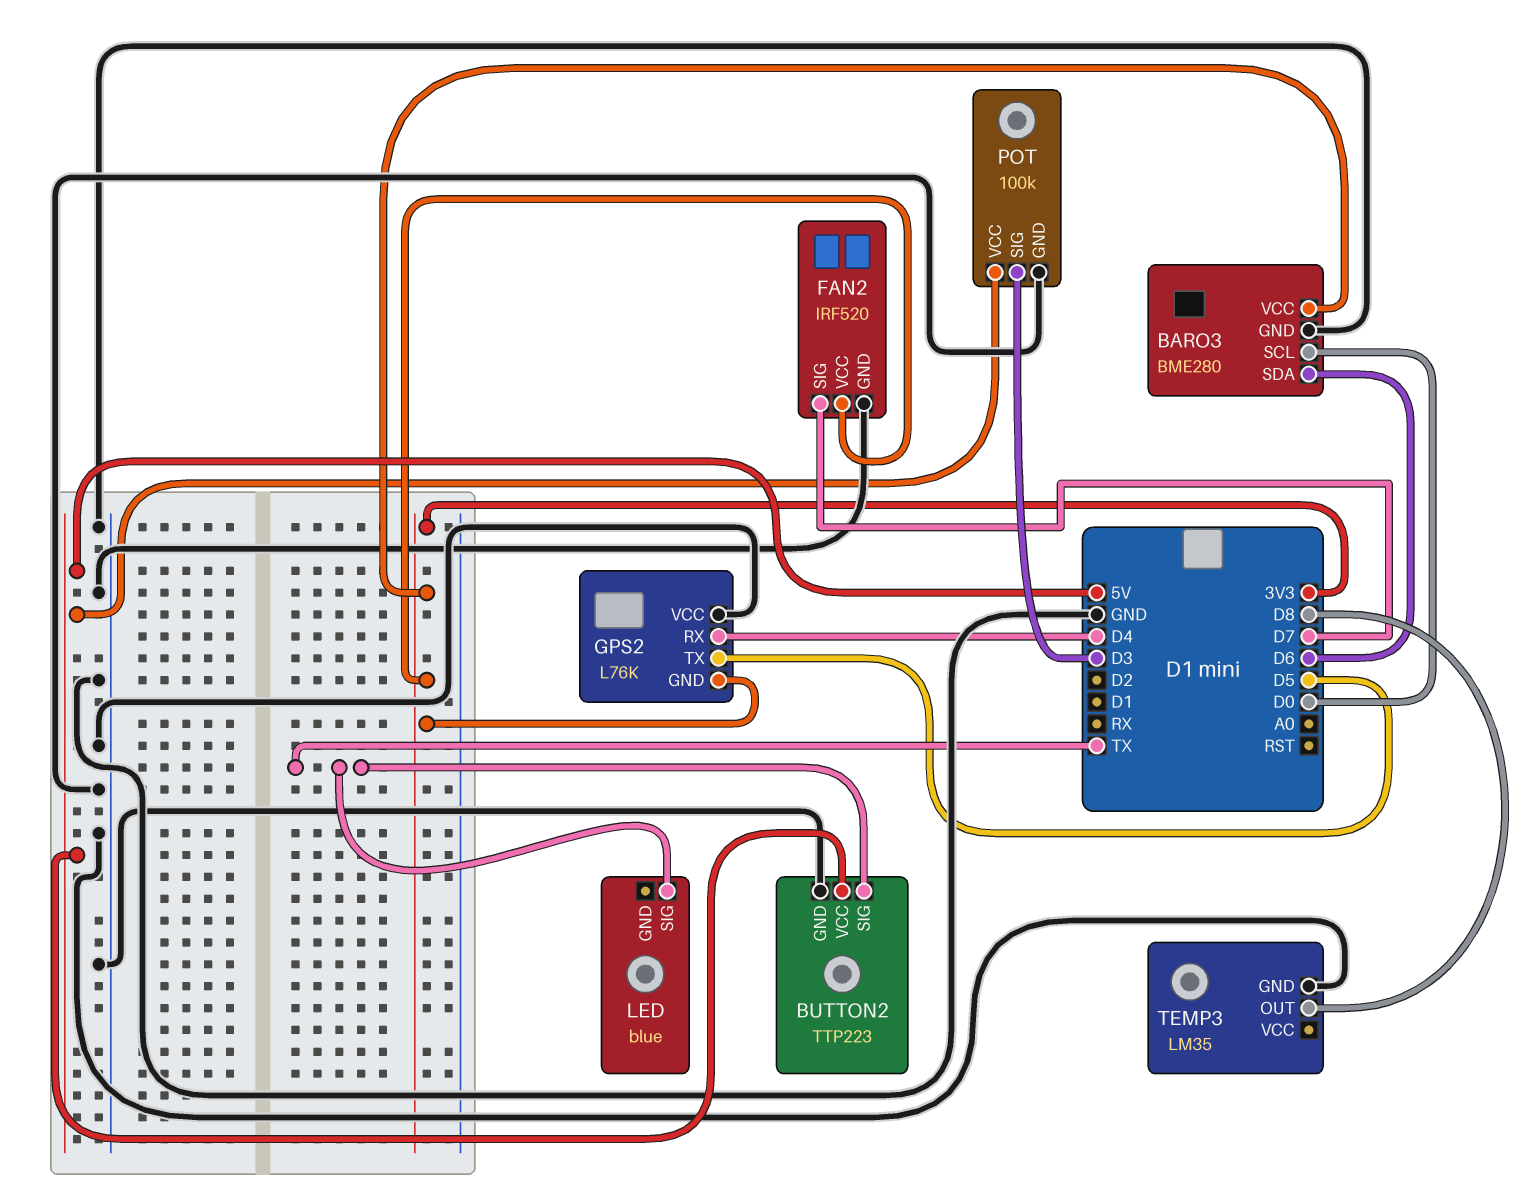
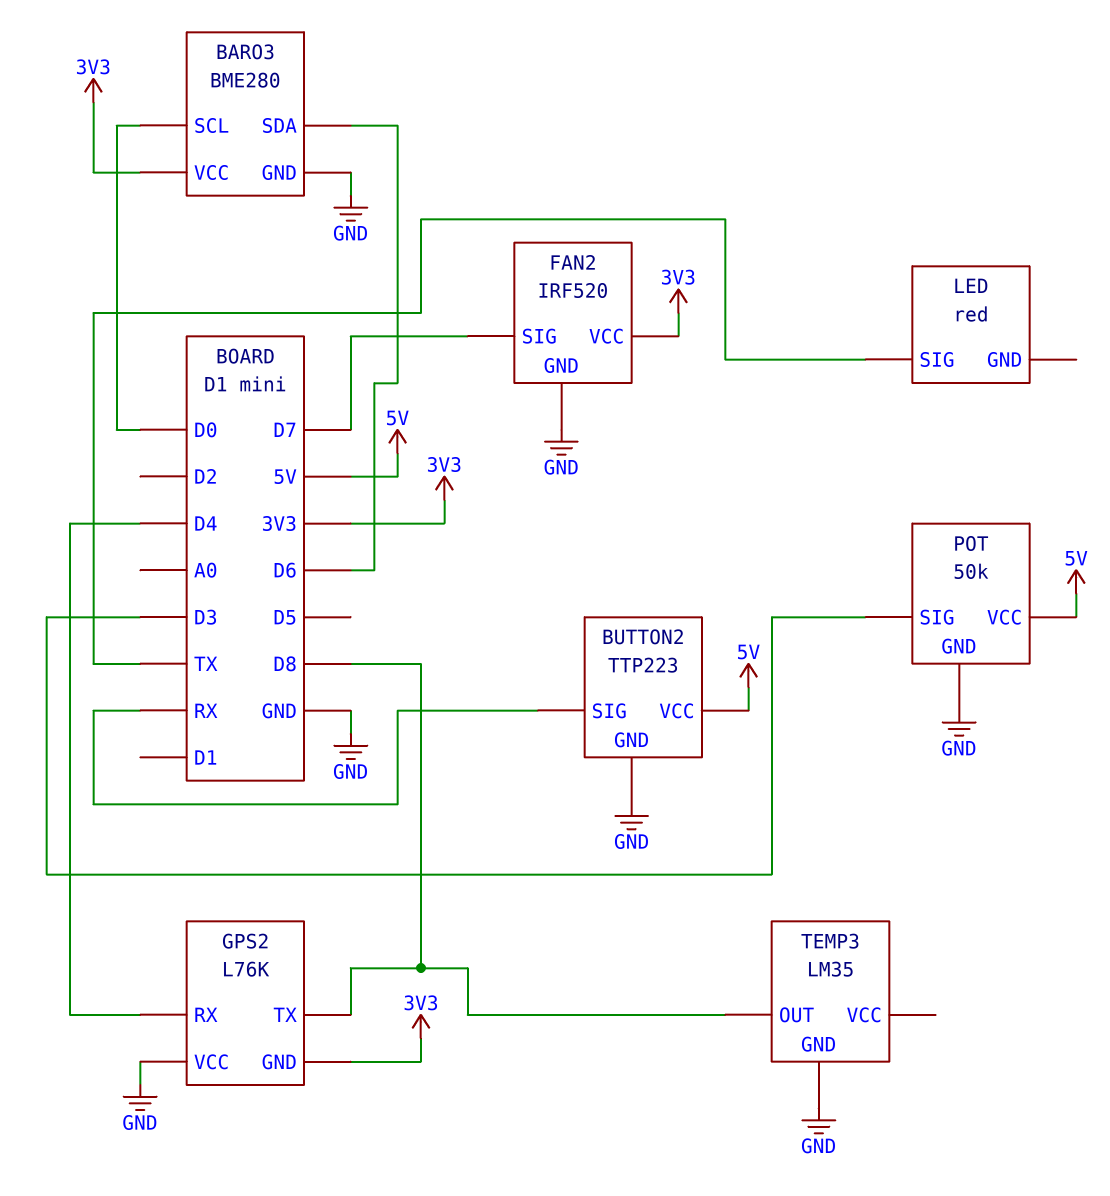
BUTTON2 pin SIG: TX -> RX
GPS2 pin TX: D5 -> D8
LED: blue -> red
POT: 100k -> 50k

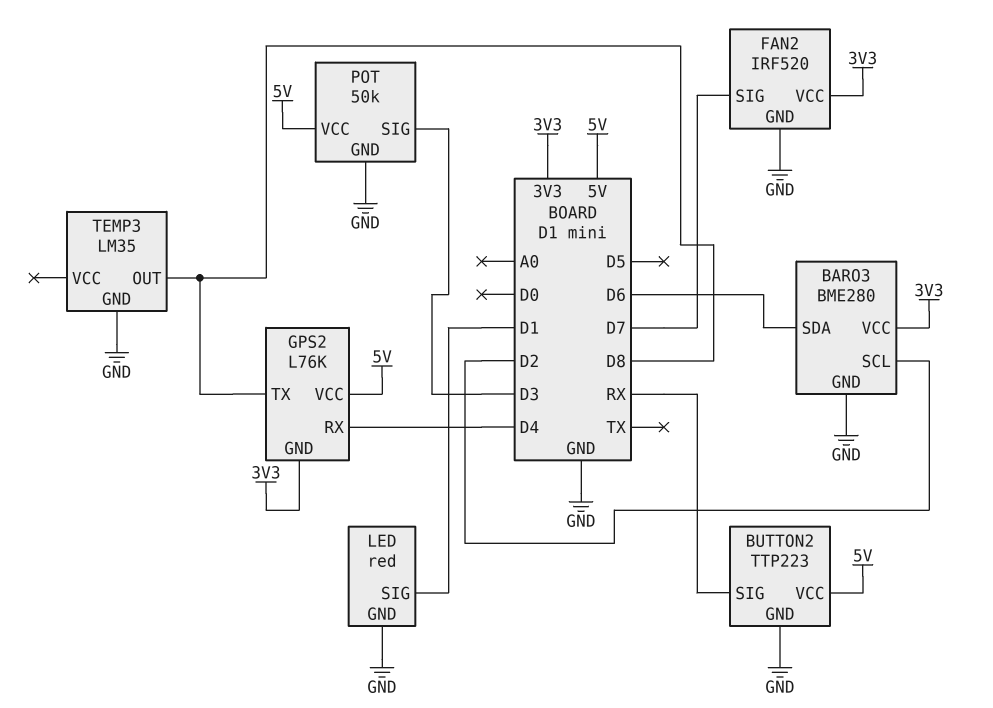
BARO3 pin SCL: D0 -> D2
GPS2 pin VCC: GND -> 5V
LED pin GND: none -> GND
LED pin SIG: TX -> D1

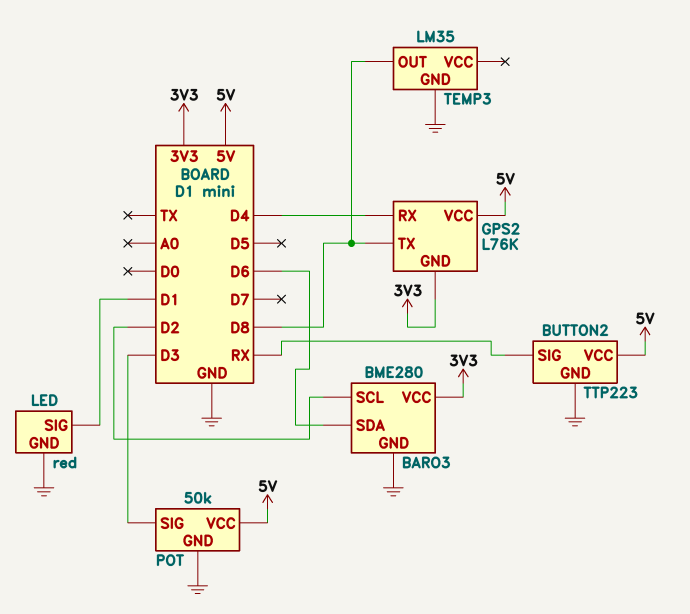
FAN2: IRF520 -> none
FAN2 pin GND: GND -> none
FAN2 pin SIG: D7 -> none
FAN2 pin VCC: 3V3 -> none

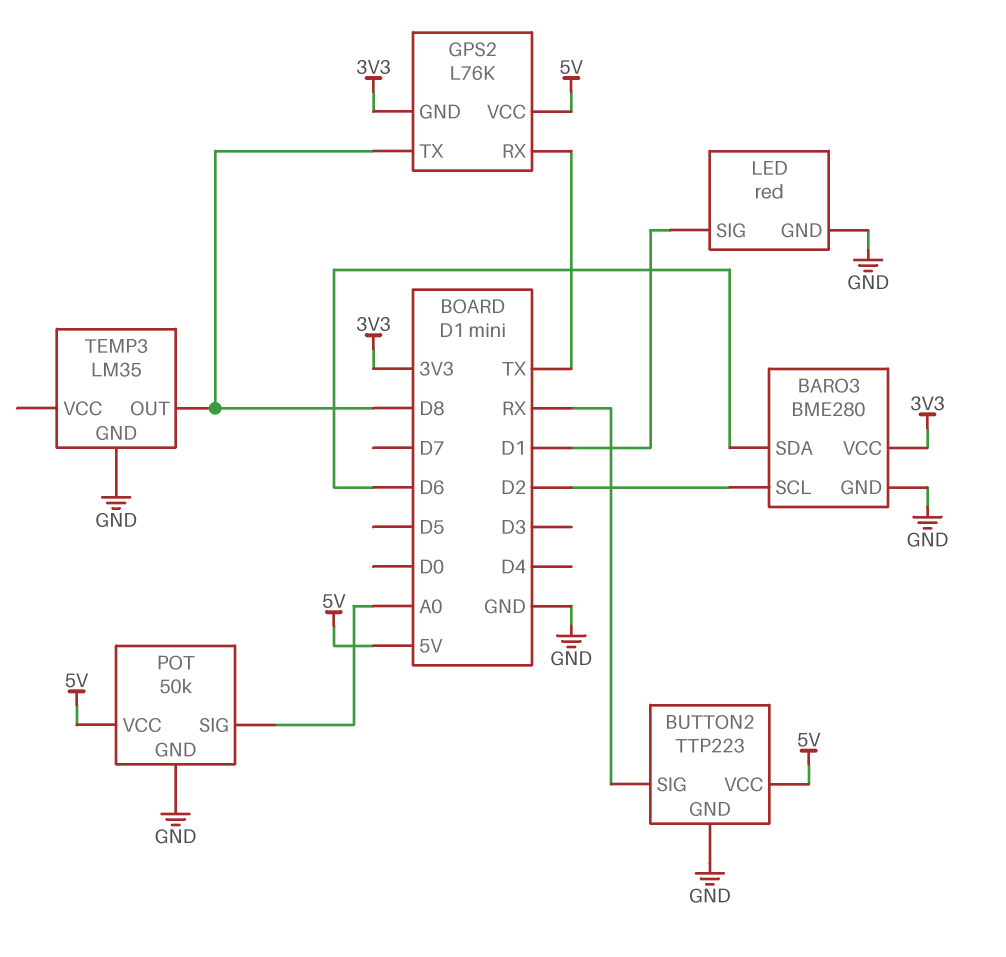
GPS2 pin RX: D4 -> TX
POT pin SIG: D3 -> A0

